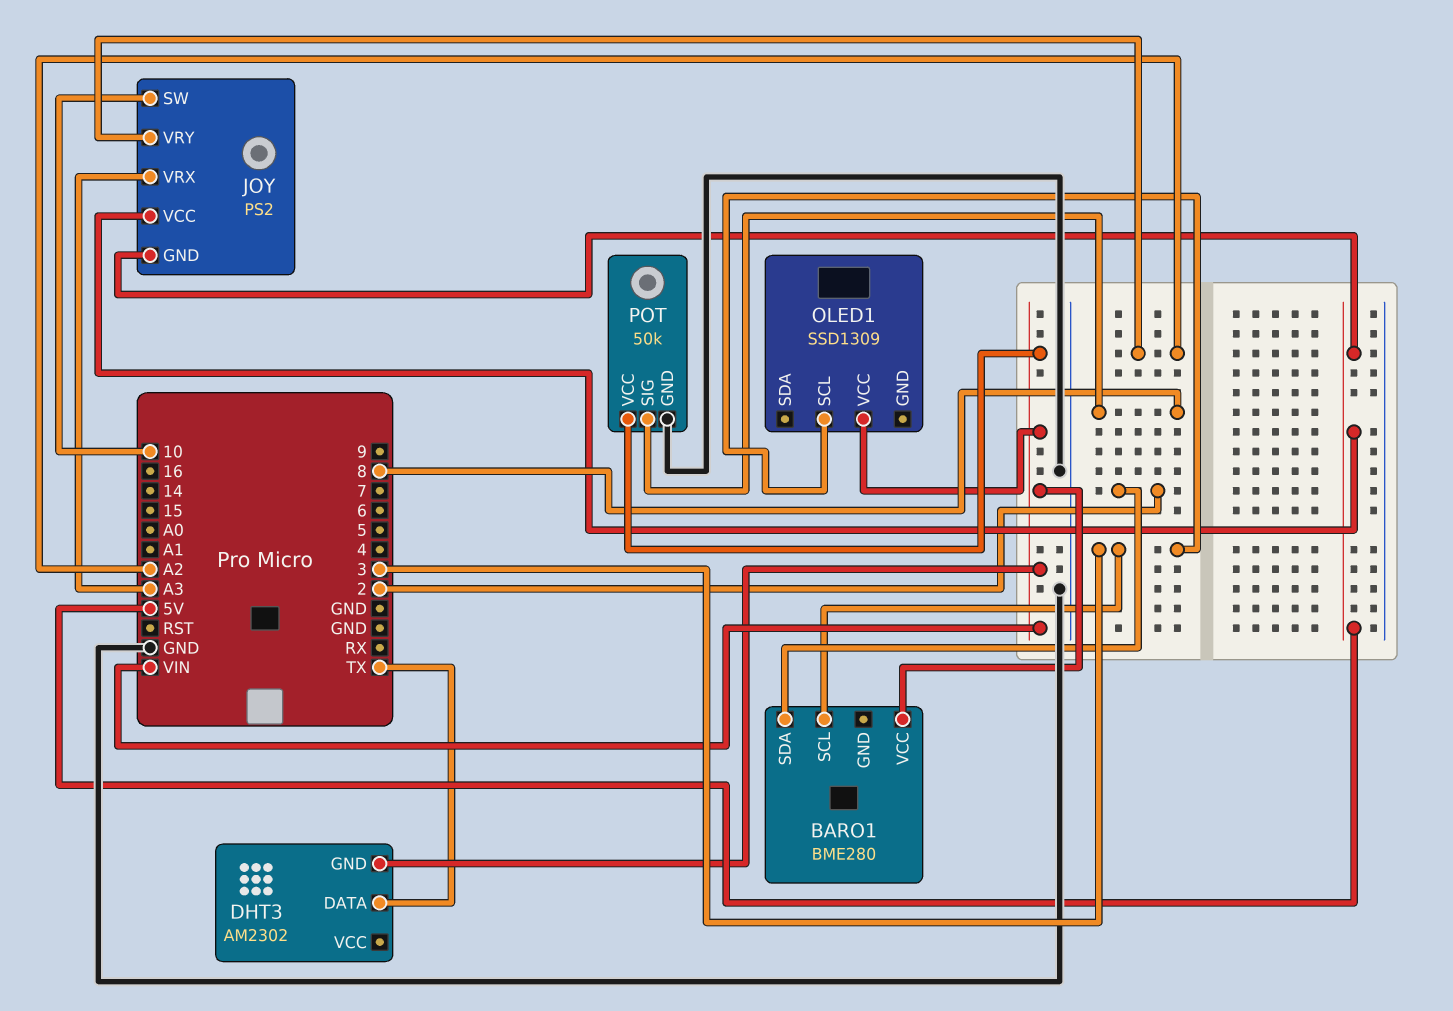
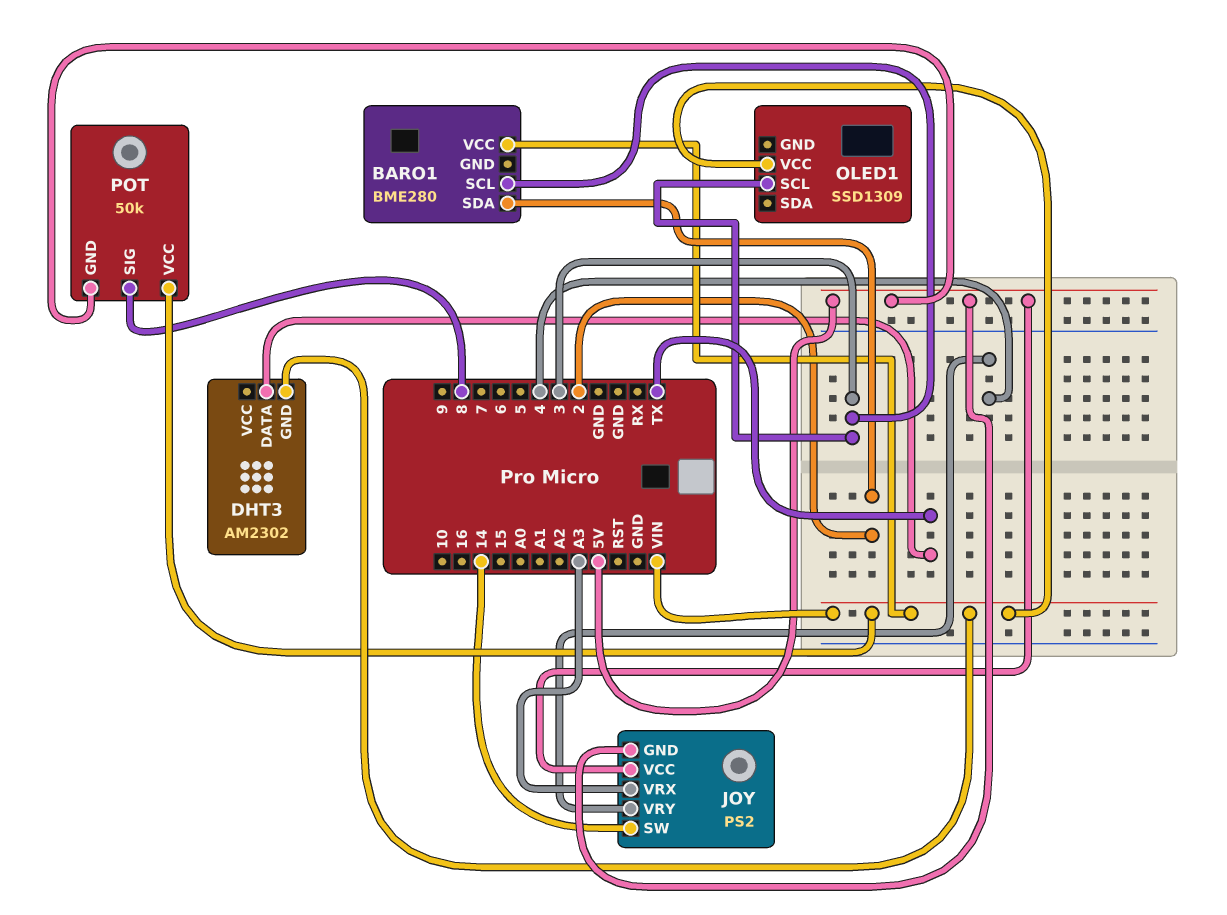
JOY pin SW: 10 -> 14
JOY pin VRY: A2 -> 4
POT pin GND: GND -> 5V

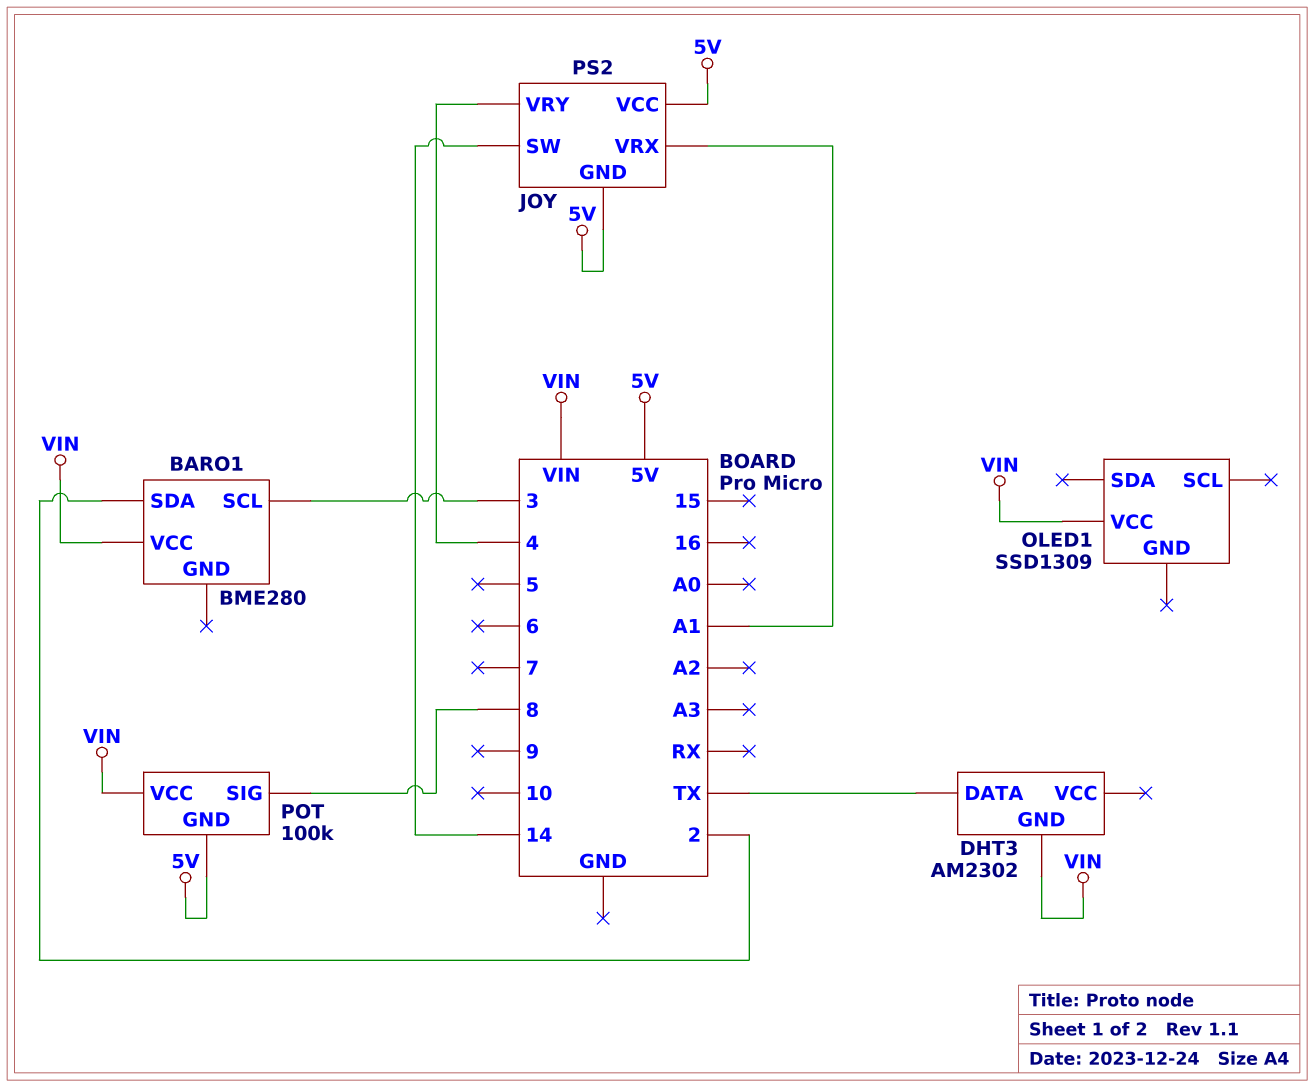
JOY pin VRX: A3 -> A1
OLED1 pin SCL: 3 -> none
POT: 50k -> 100k

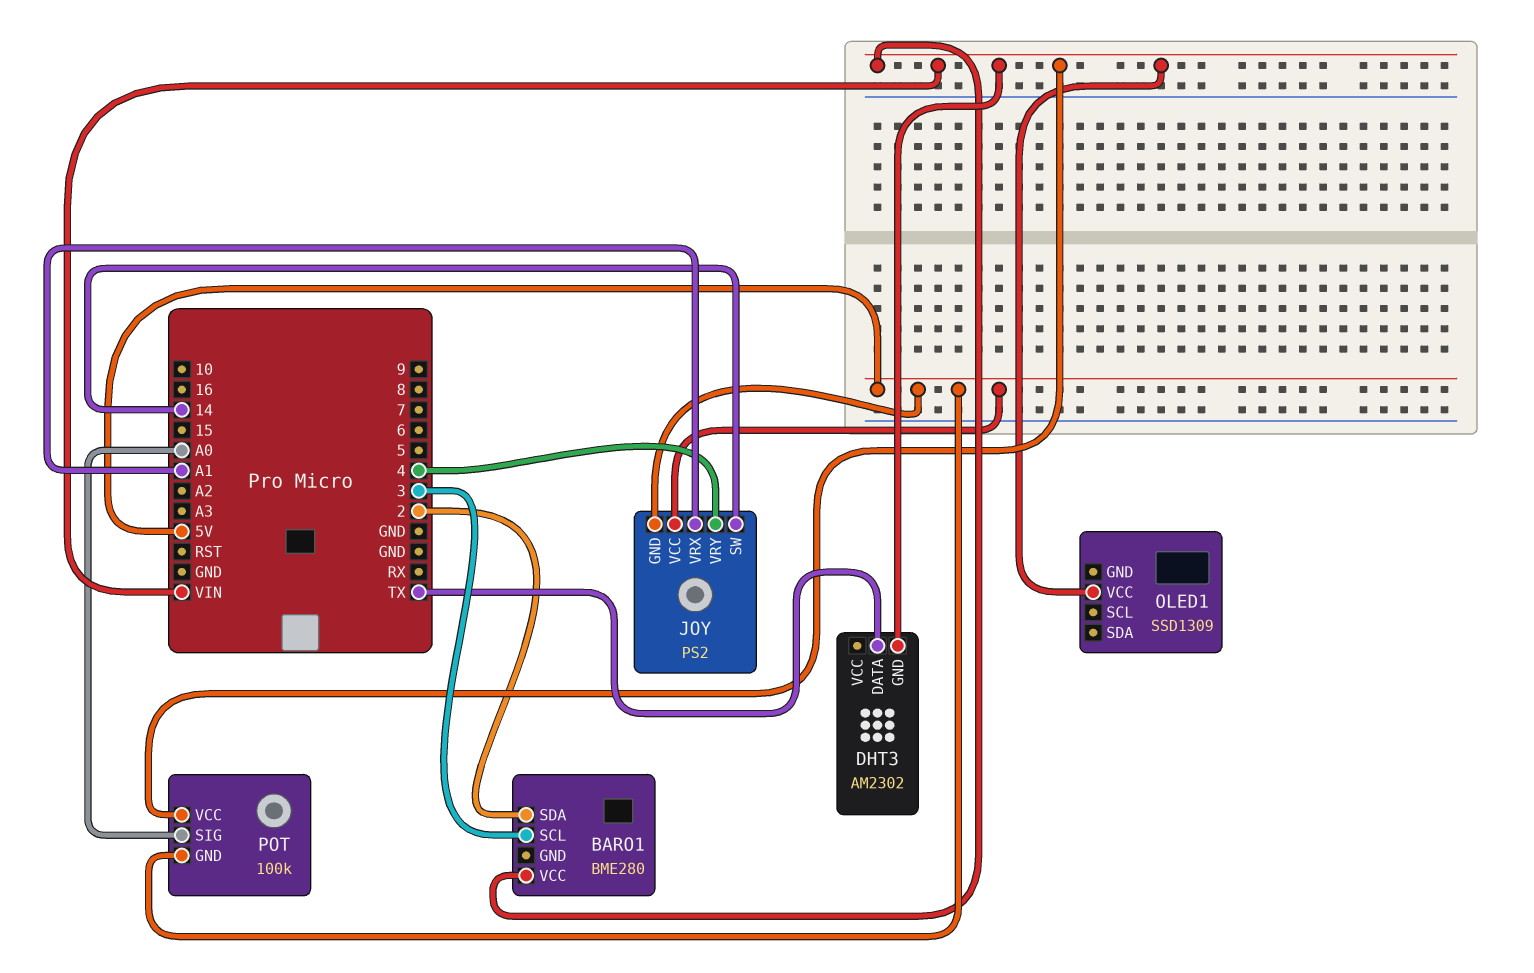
POT pin SIG: 8 -> A0

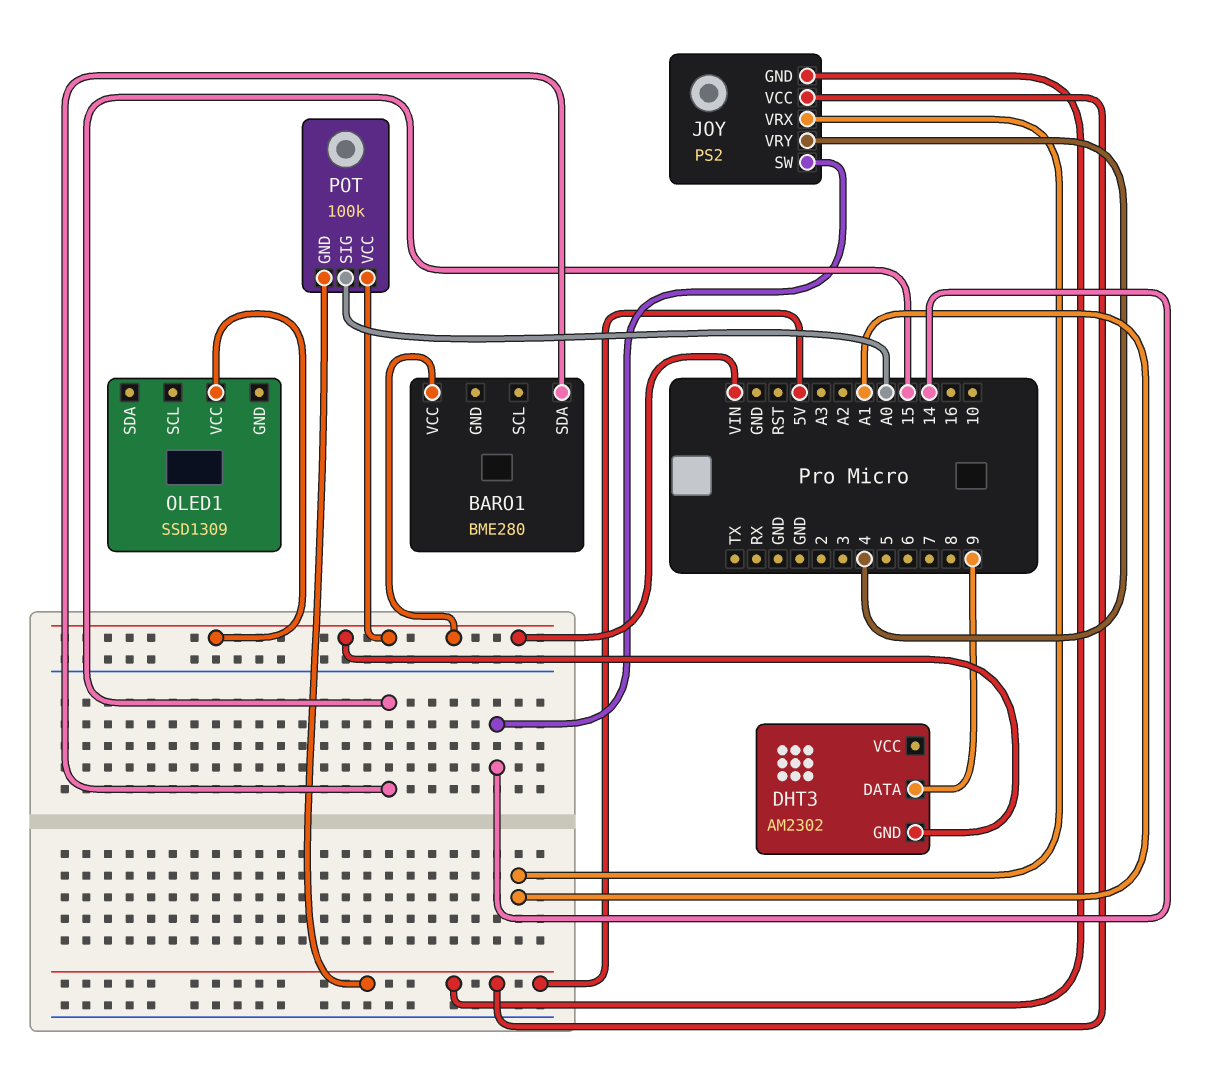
BARO1 pin SCL: 3 -> none
BARO1 pin SDA: 2 -> 15
DHT3 pin DATA: TX -> 9

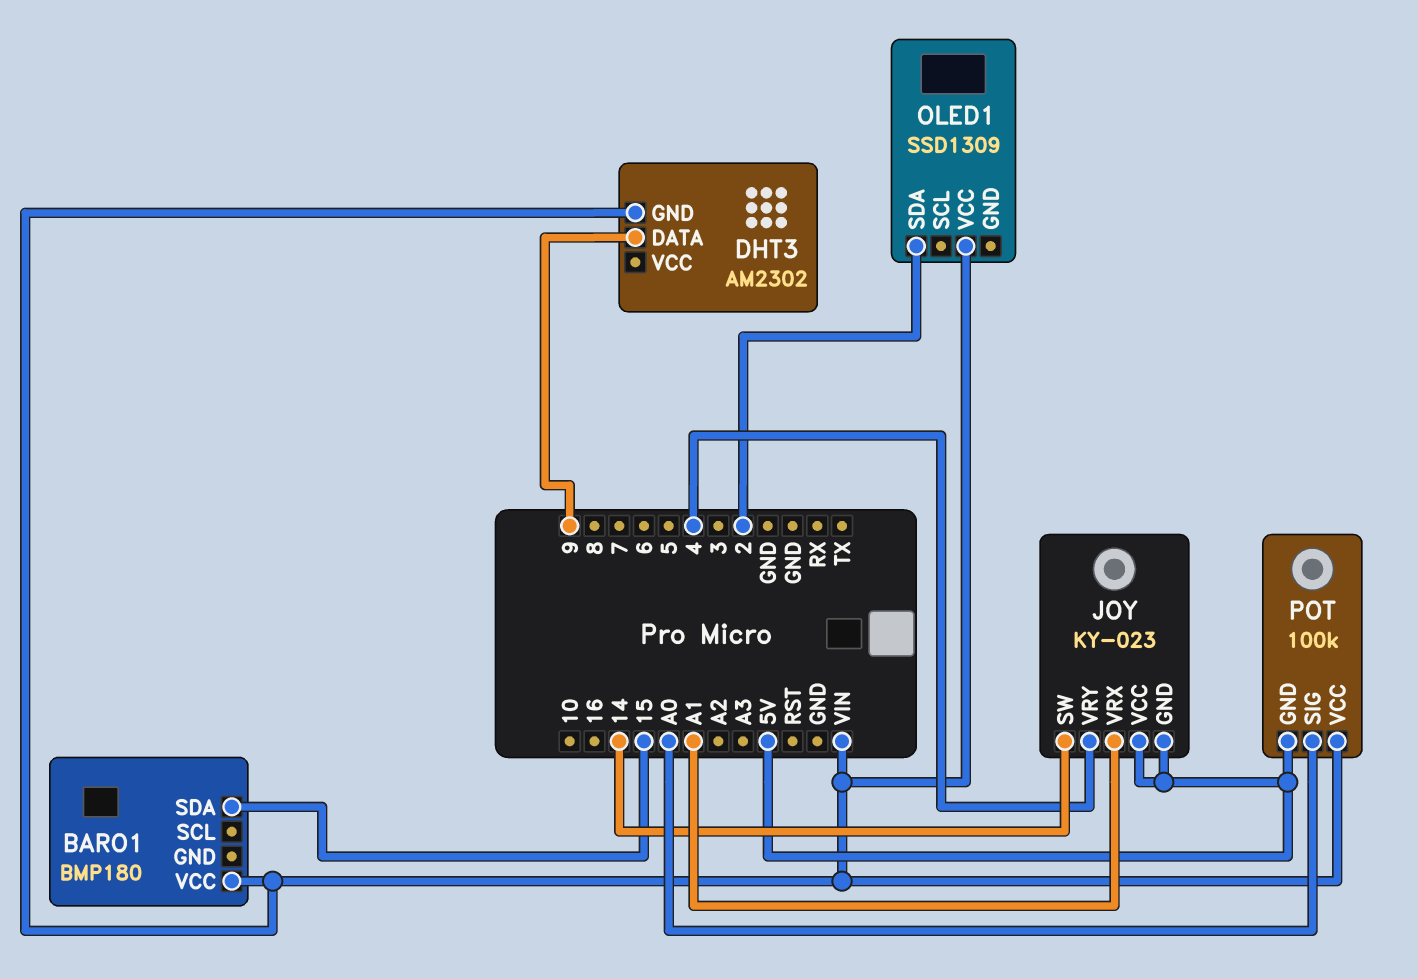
BARO1: BME280 -> BMP180
JOY: PS2 -> KY-023
OLED1 pin SDA: none -> 2

